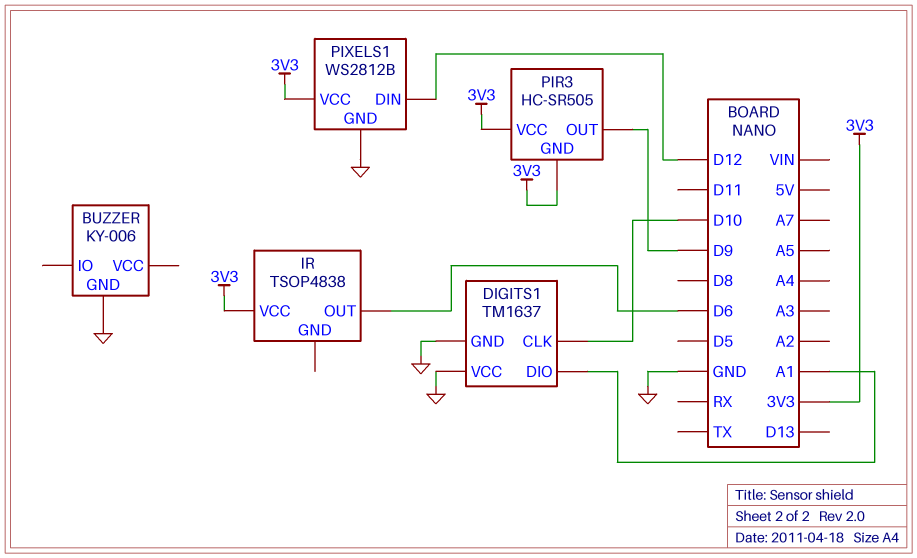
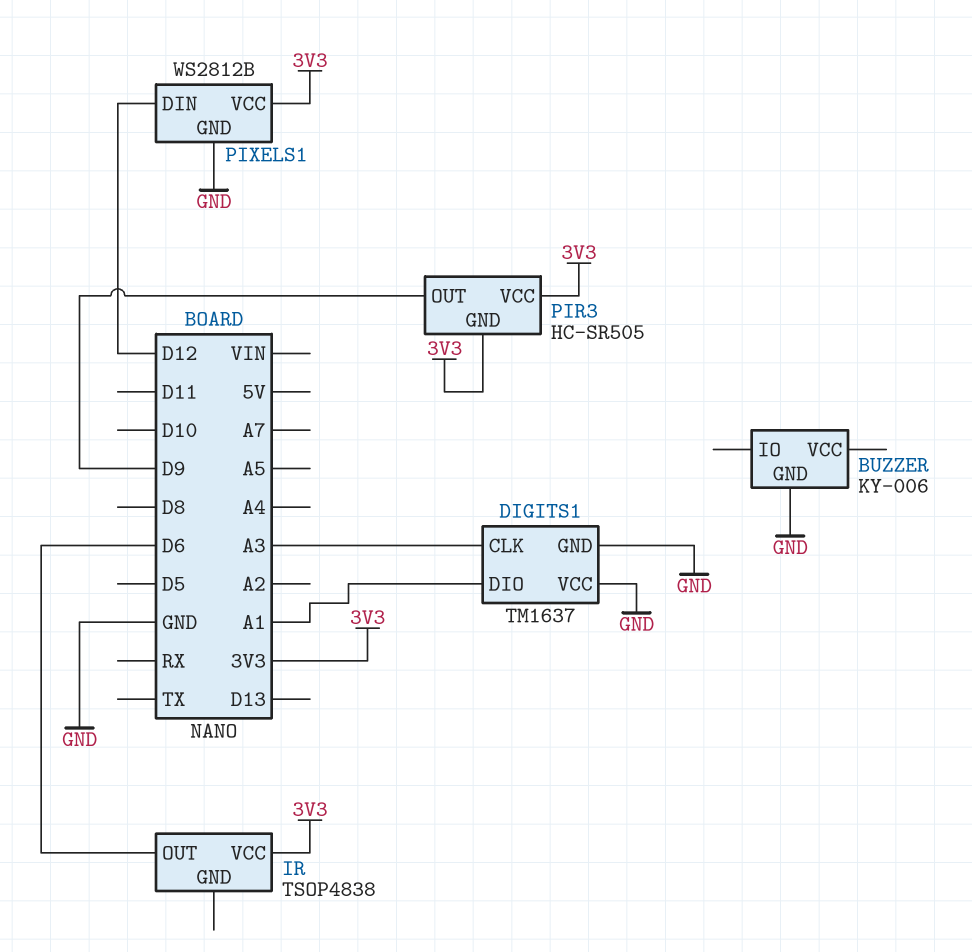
DIGITS1 pin CLK: D10 -> A3

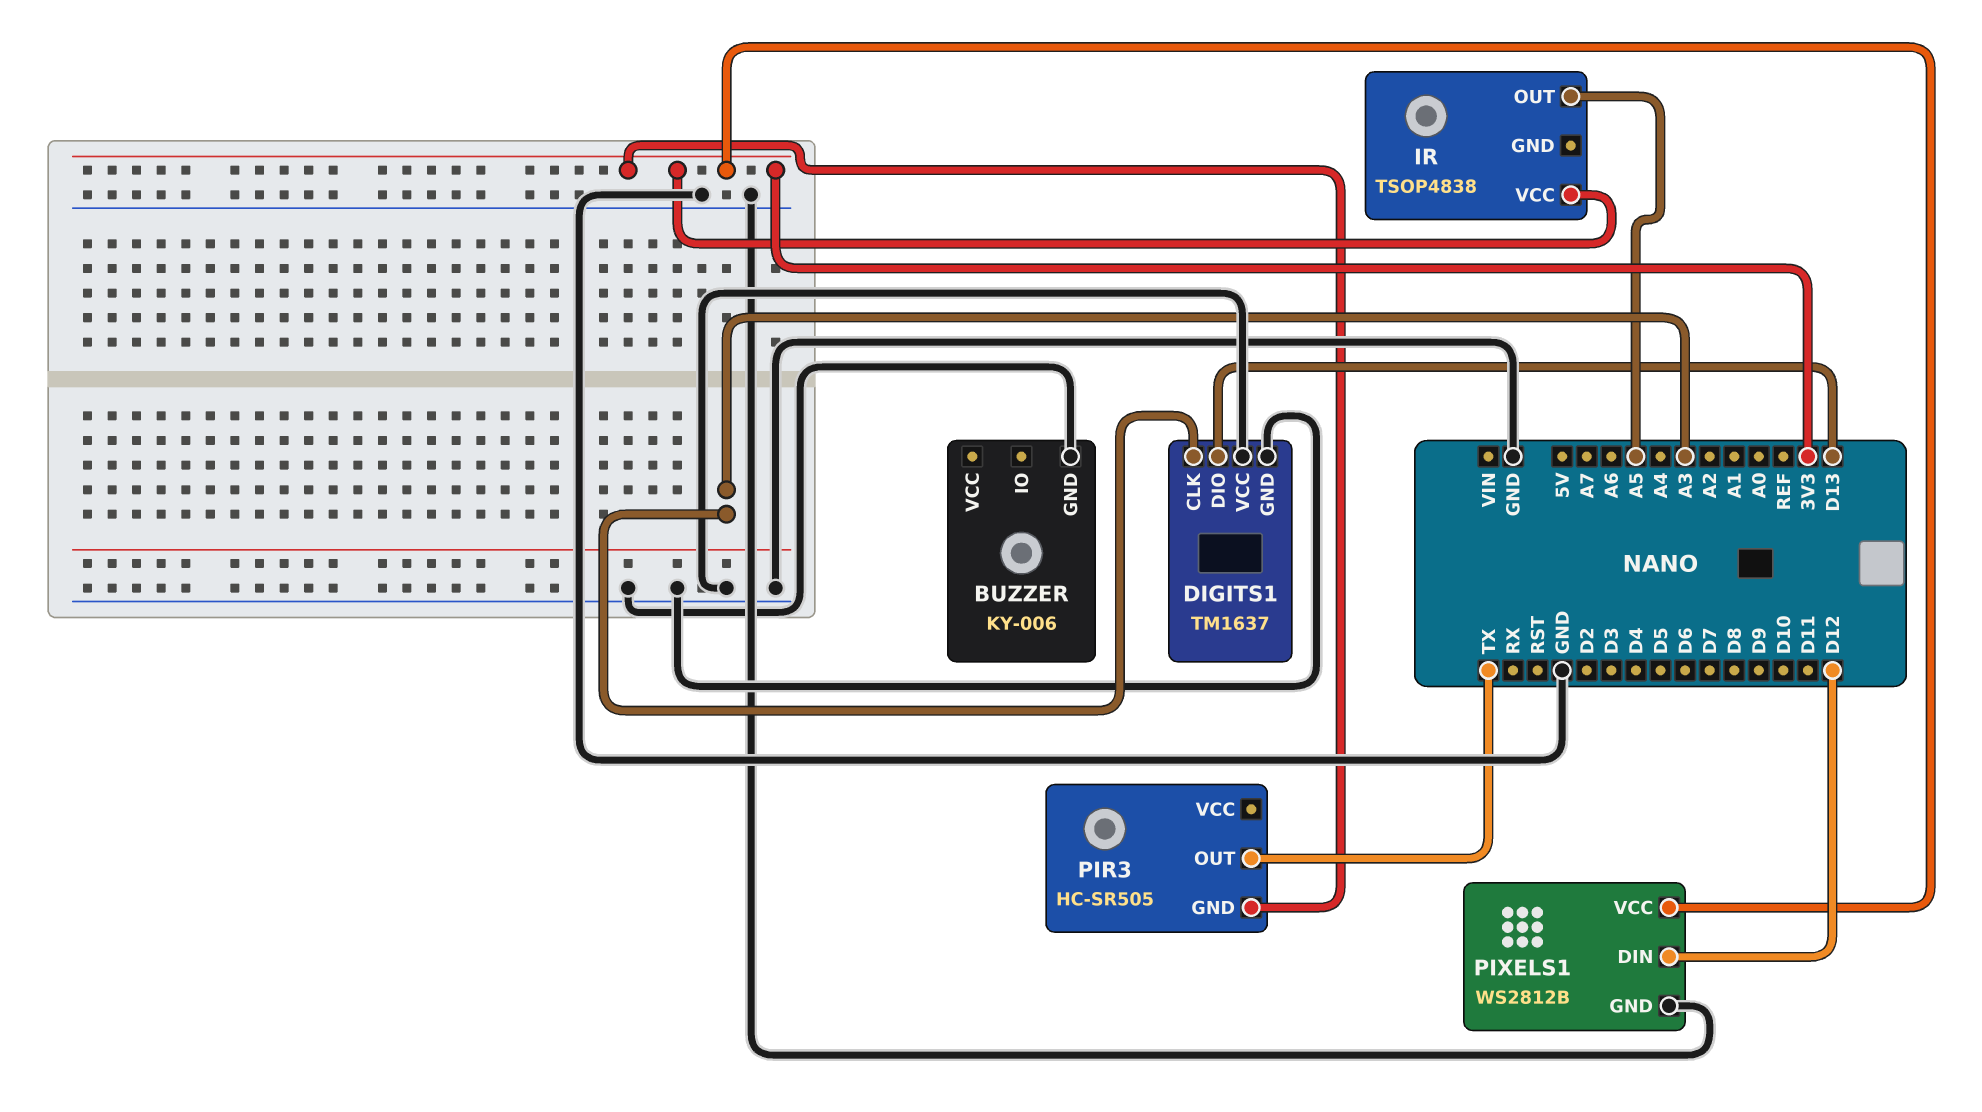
DIGITS1 pin DIO: A1 -> D13
IR pin OUT: D6 -> A5
PIR3 pin OUT: D9 -> TX
PIR3 pin VCC: 3V3 -> none

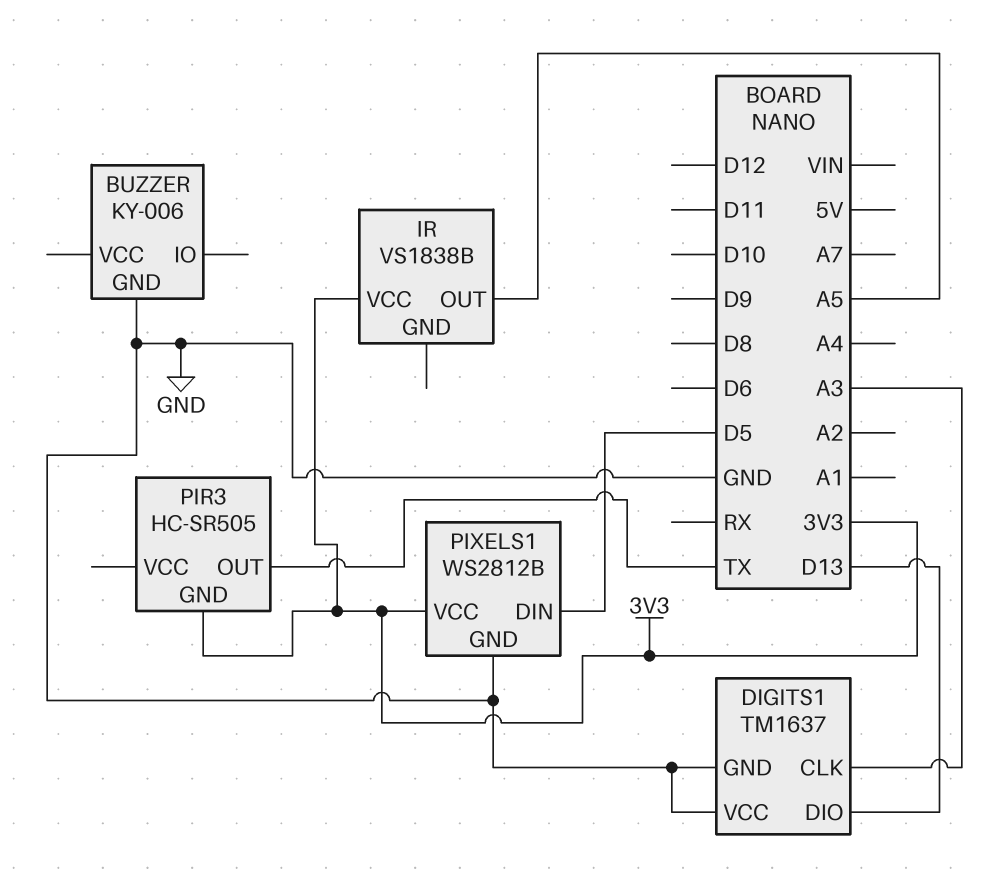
IR: TSOP4838 -> VS1838B
PIXELS1 pin DIN: D12 -> D5

